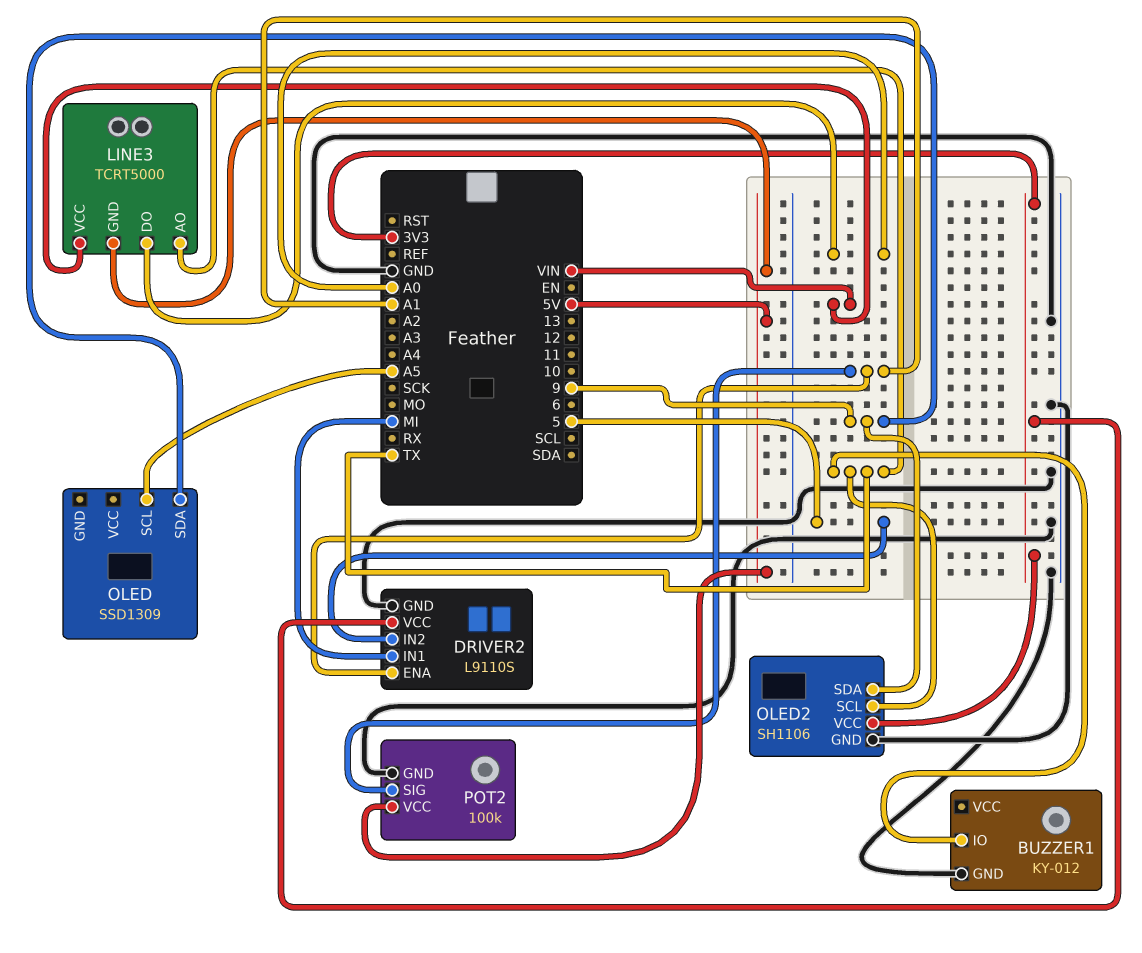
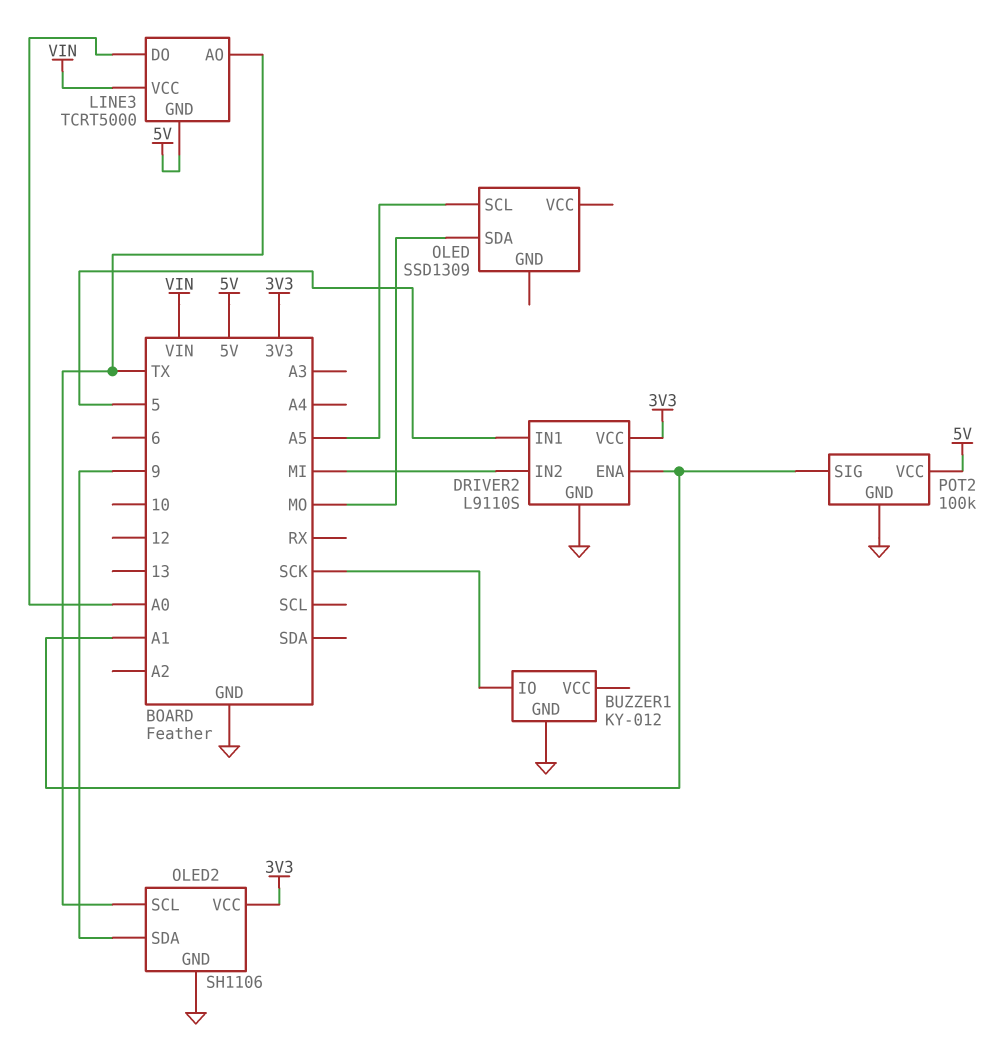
BUZZER1 pin IO: TX -> SCK
DRIVER2 pin IN1: MI -> 5
DRIVER2 pin IN2: 5 -> MI
OLED pin SDA: 9 -> MO

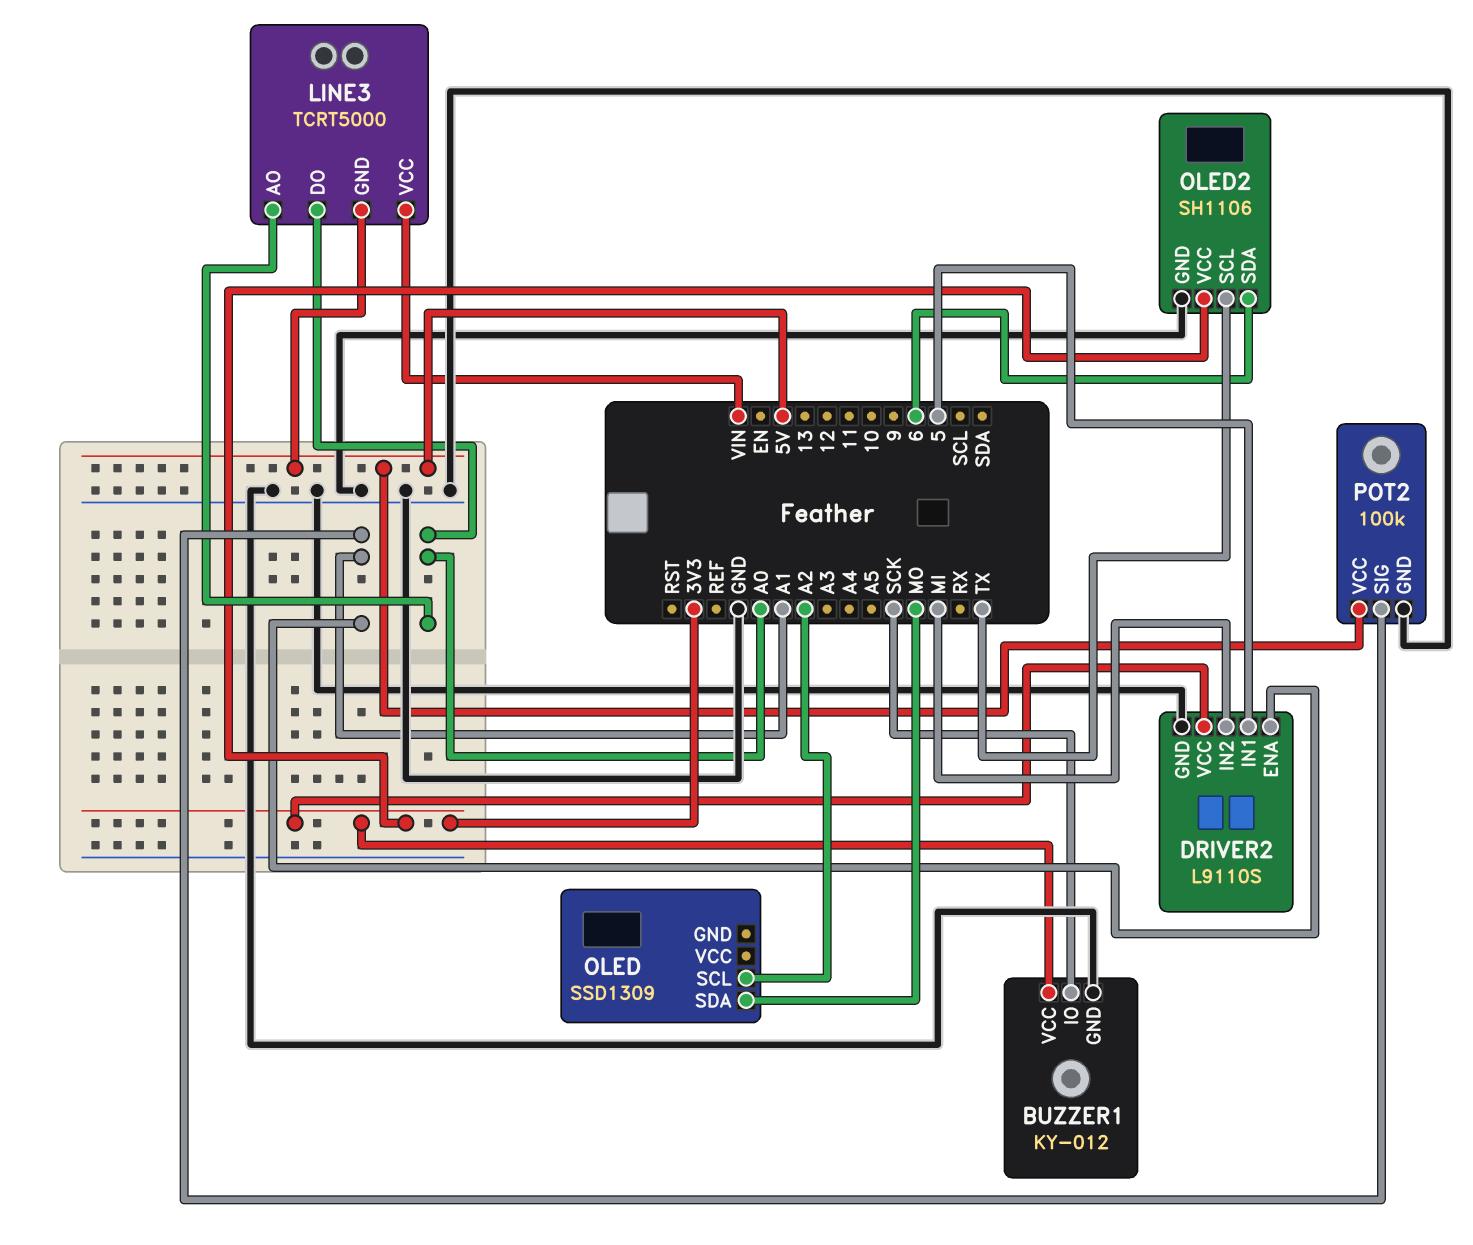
BUZZER1 pin VCC: none -> 3V3
LINE3 pin AO: TX -> A0
OLED pin SCL: A5 -> A2
OLED2 pin SDA: 9 -> 6

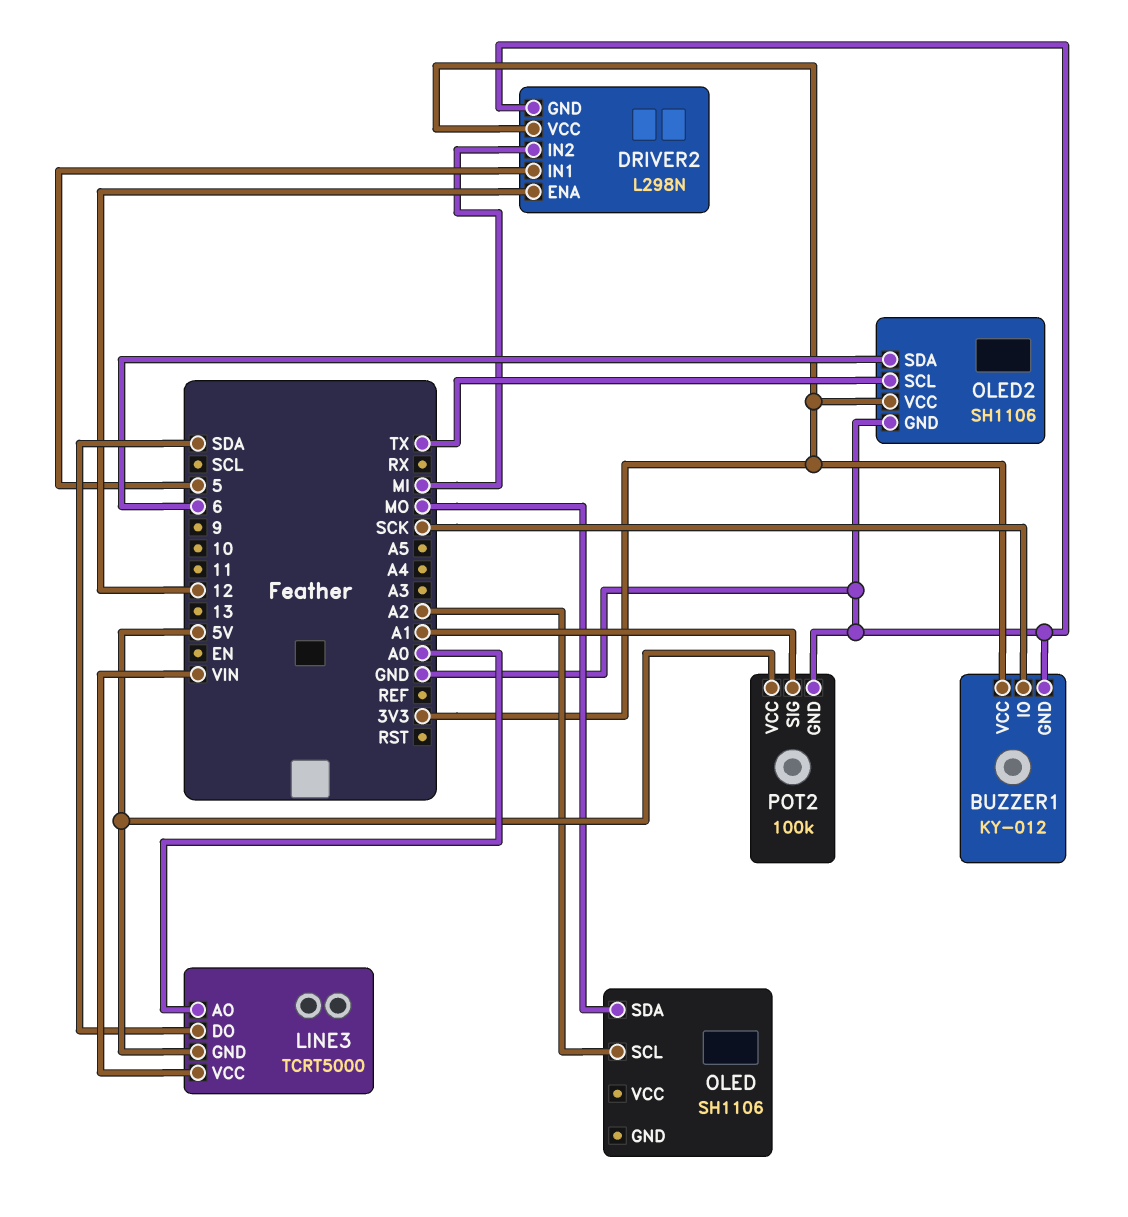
DRIVER2: L9110S -> L298N
DRIVER2 pin ENA: A1 -> 12
LINE3 pin DO: A0 -> SDA
OLED: SSD1309 -> SH1106

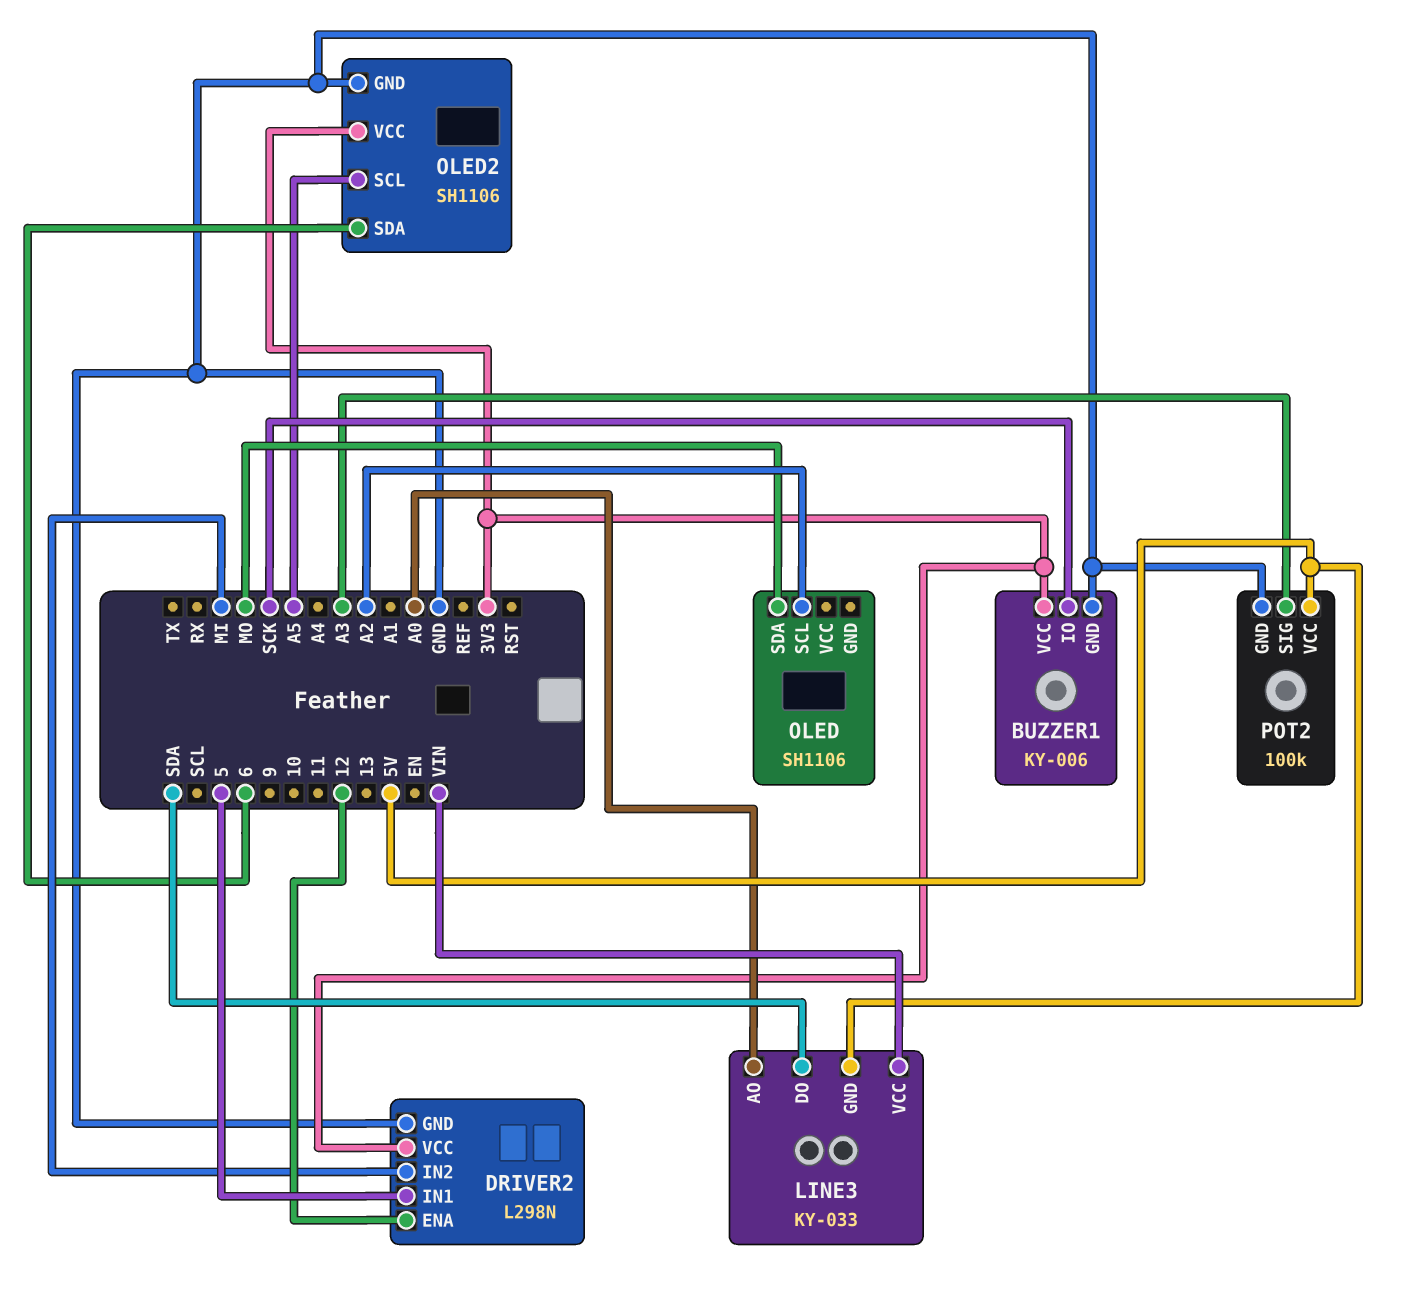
BUZZER1: KY-012 -> KY-006
LINE3: TCRT5000 -> KY-033
OLED2 pin SCL: TX -> A5
POT2 pin SIG: A1 -> A3

